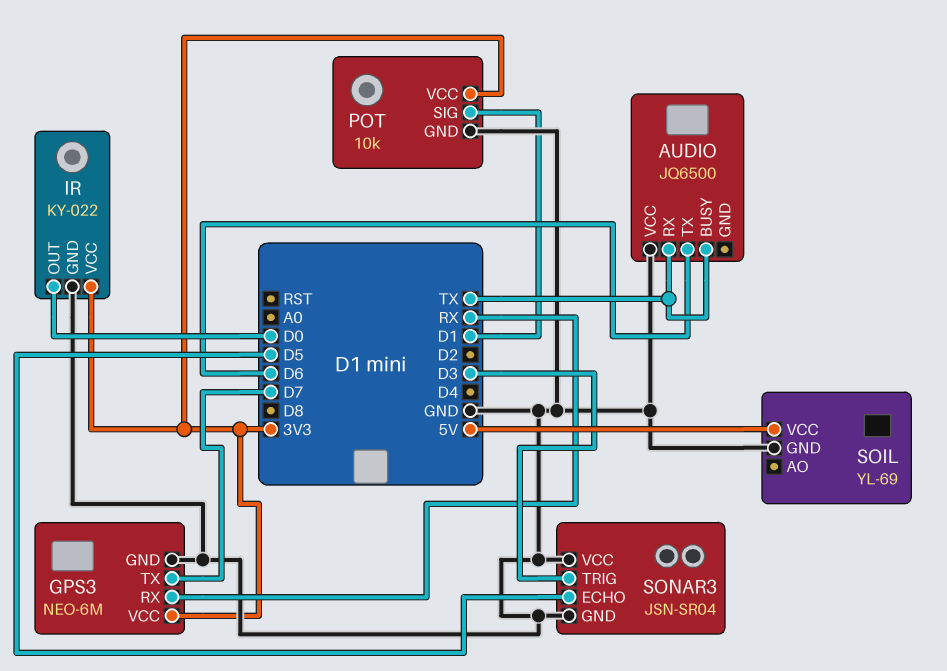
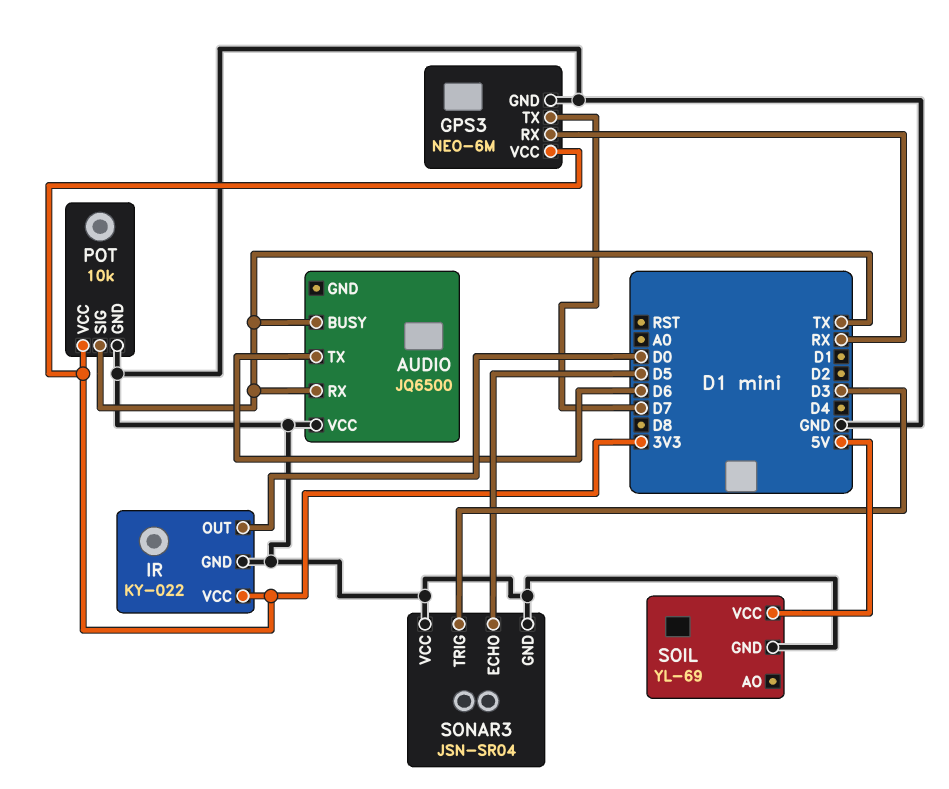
POT pin SIG: D1 -> TX

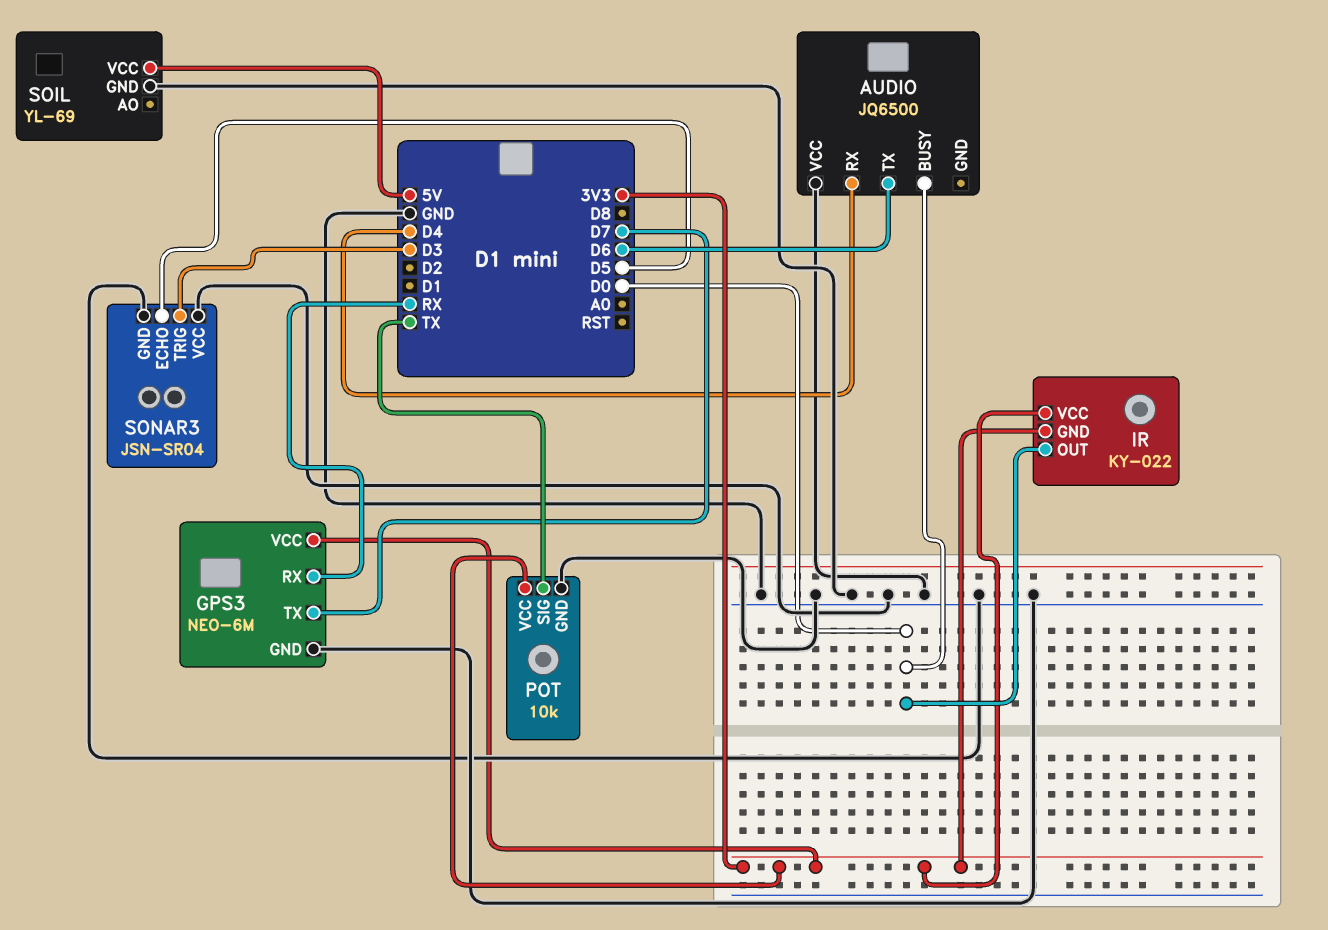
AUDIO pin BUSY: TX -> D0
AUDIO pin RX: TX -> D4
IR pin GND: GND -> 3V3

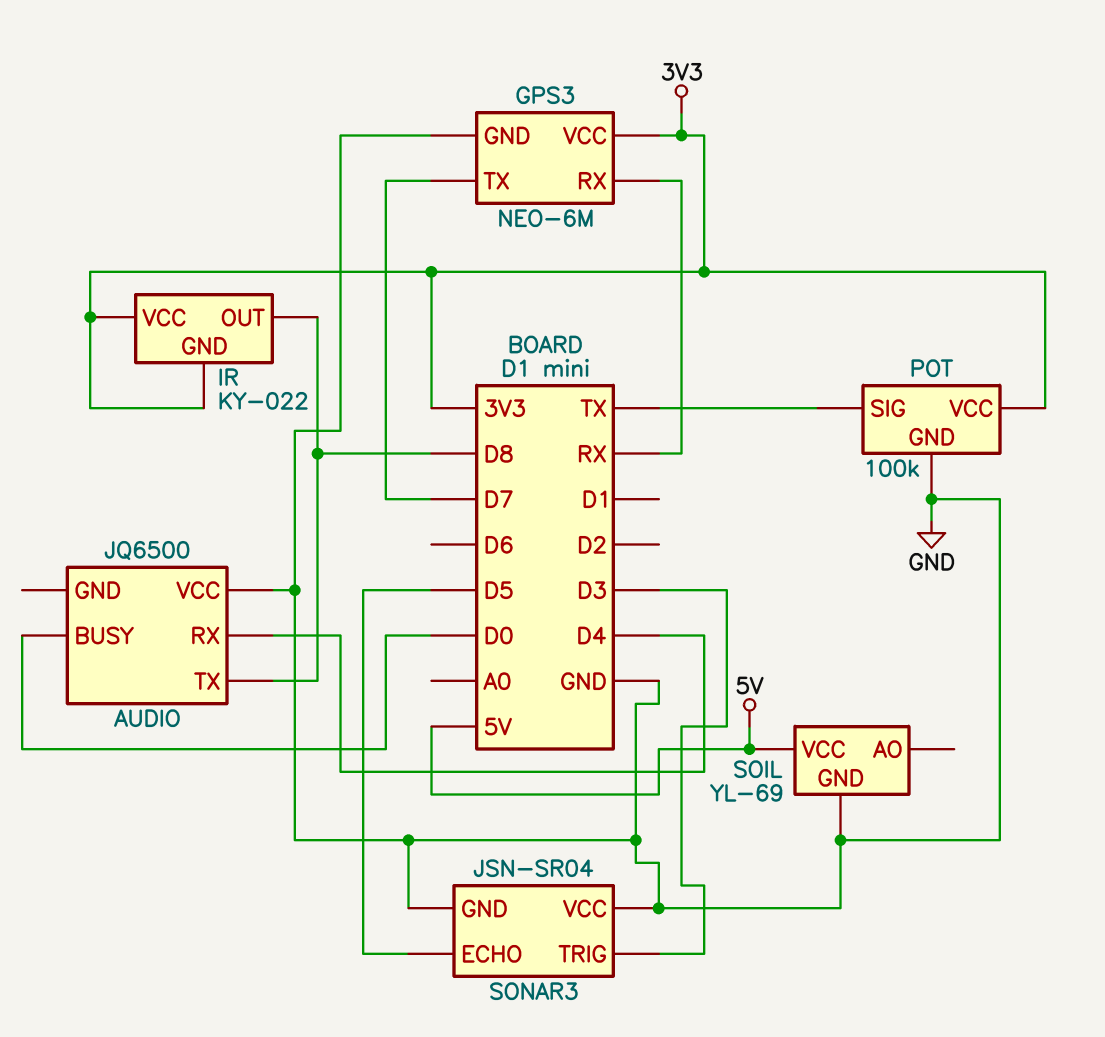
AUDIO pin TX: D6 -> D8
IR pin OUT: D0 -> D8
POT: 10k -> 100k

